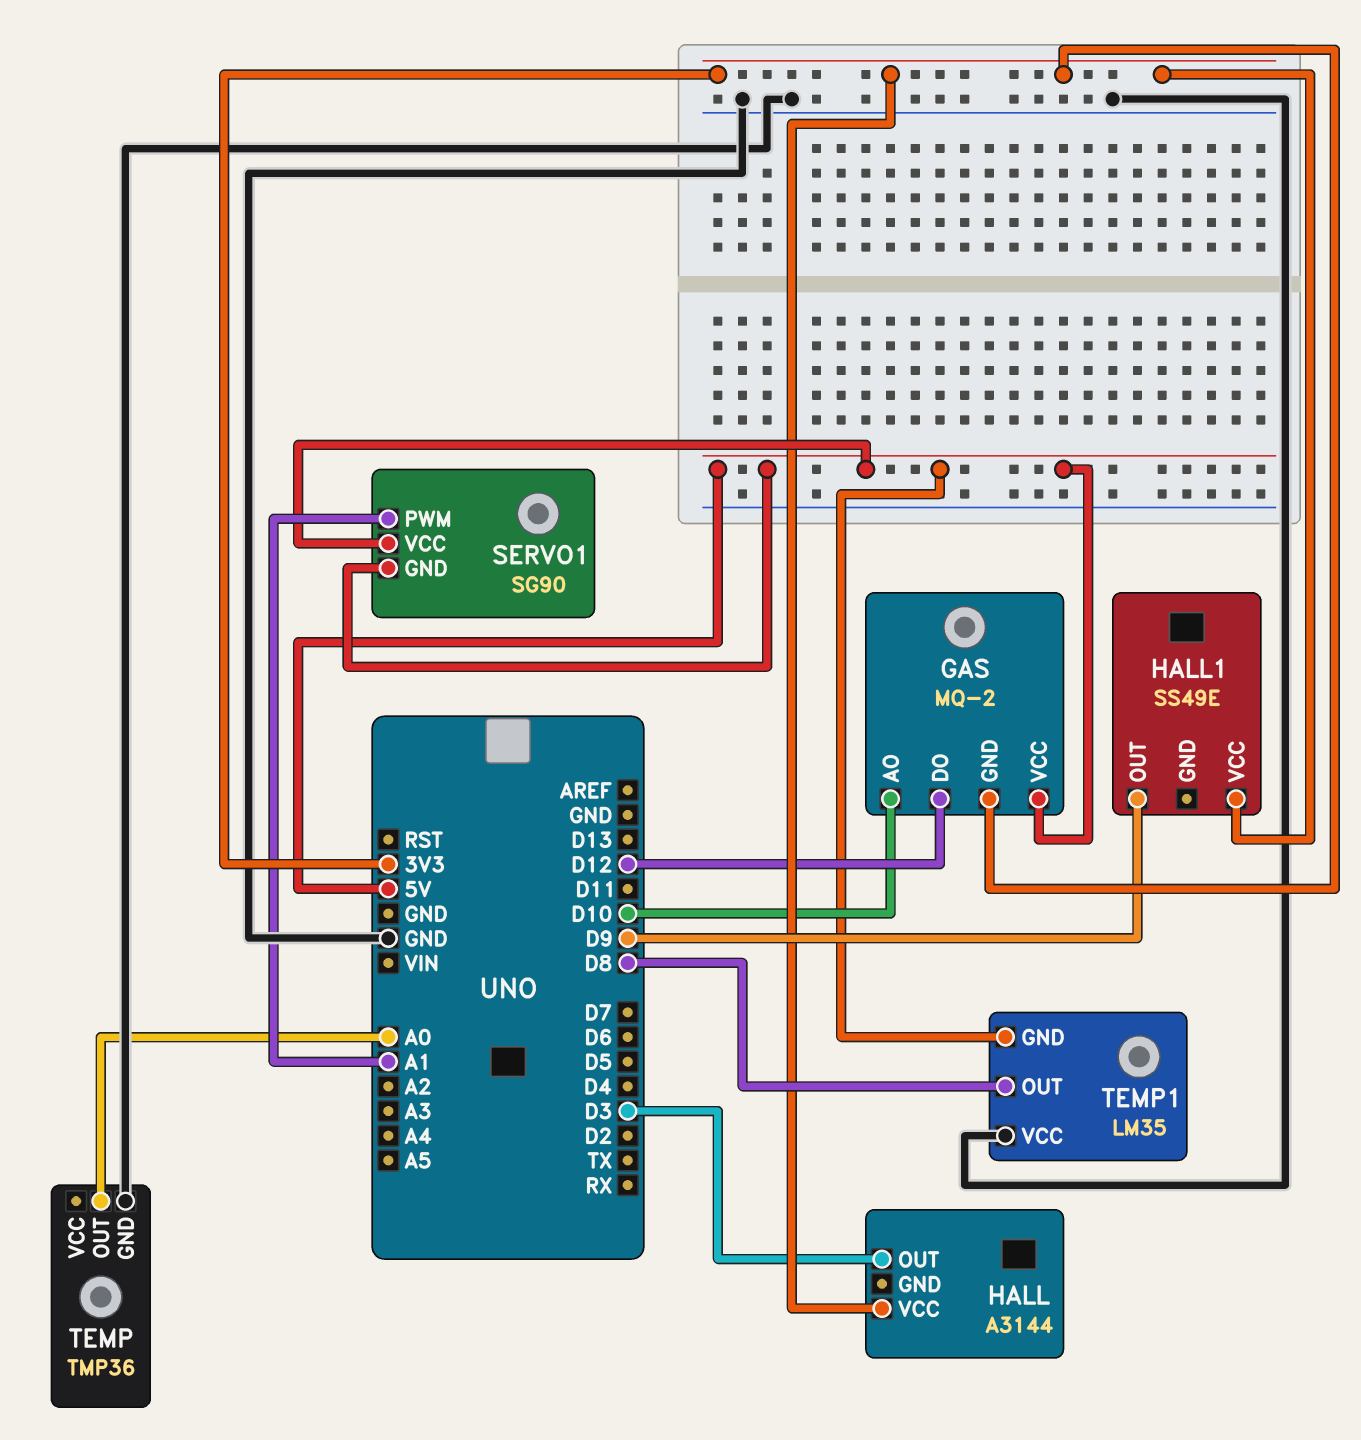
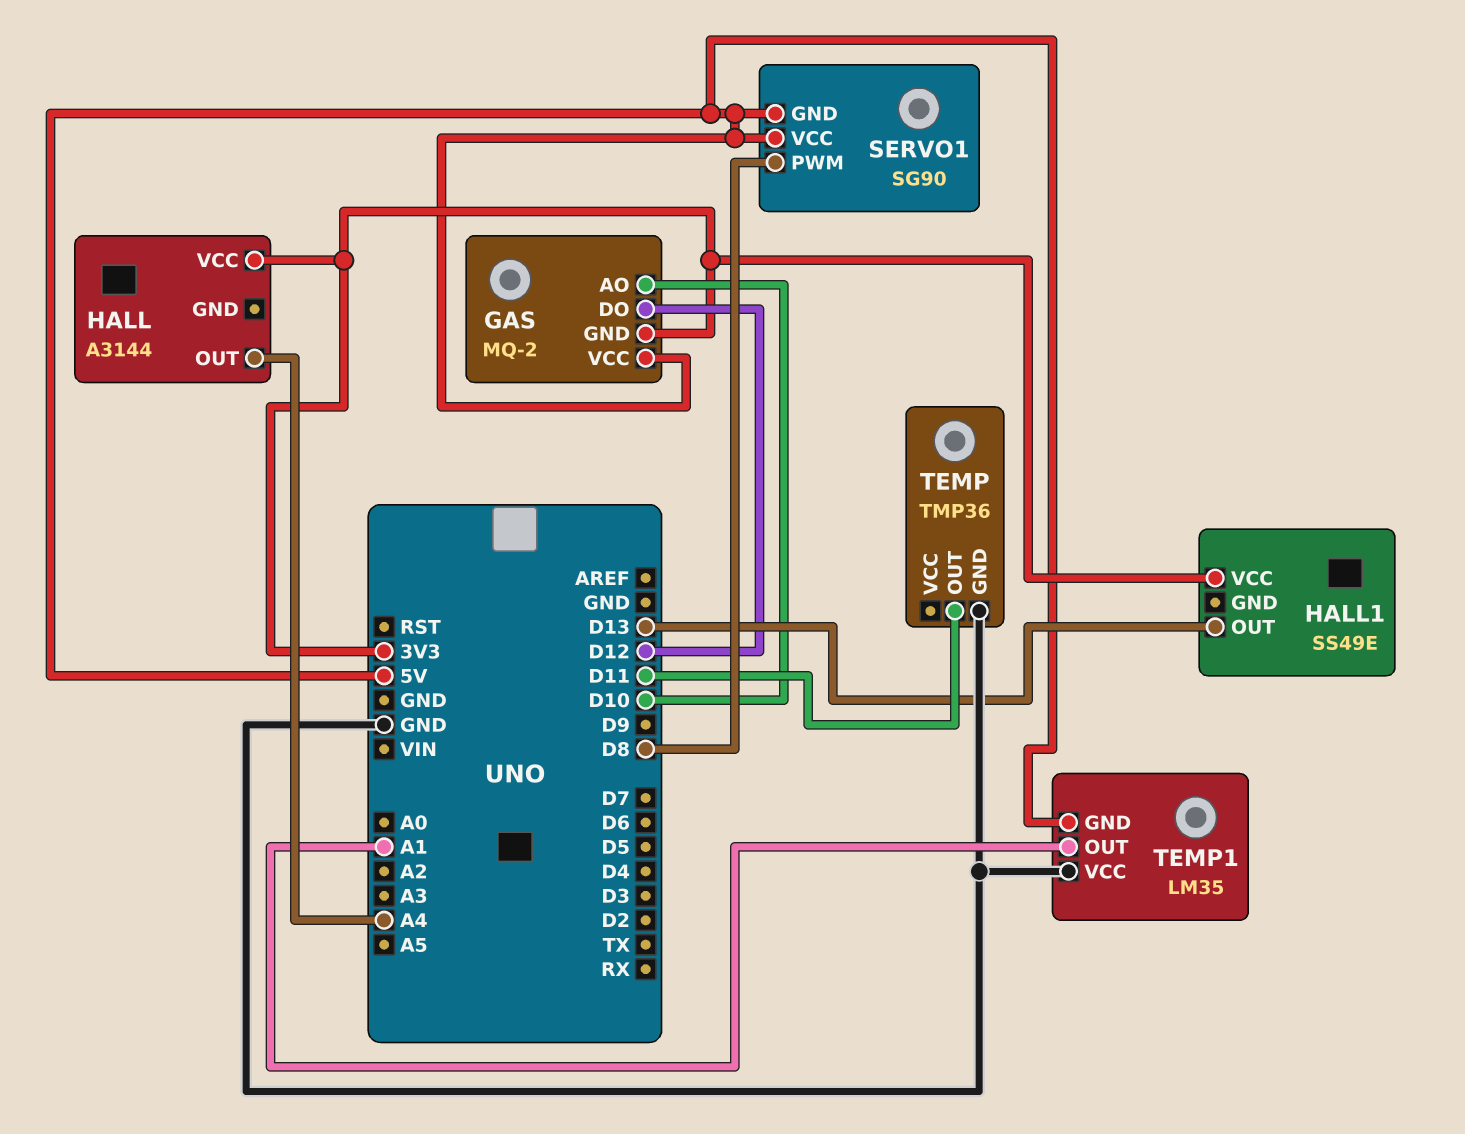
HALL pin OUT: D3 -> A4
HALL1 pin OUT: D9 -> D13
SERVO1 pin PWM: A1 -> D8
TEMP pin OUT: A0 -> D11
TEMP1 pin OUT: D8 -> A1

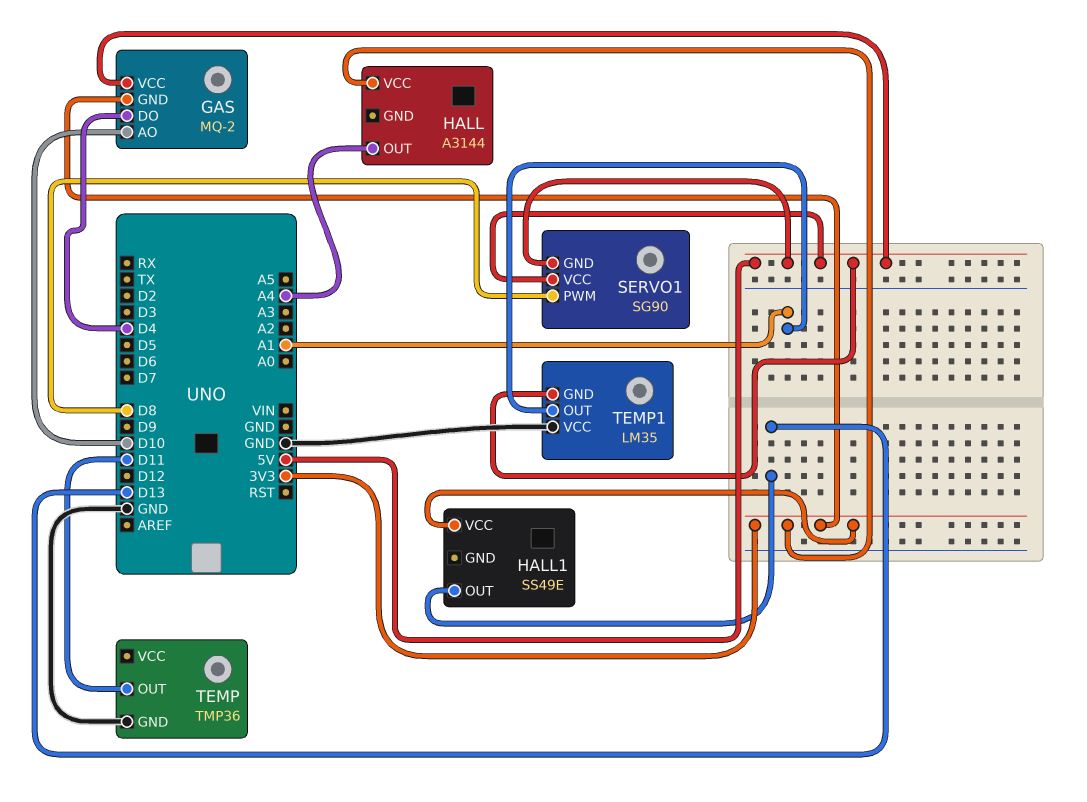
GAS pin DO: D12 -> D4

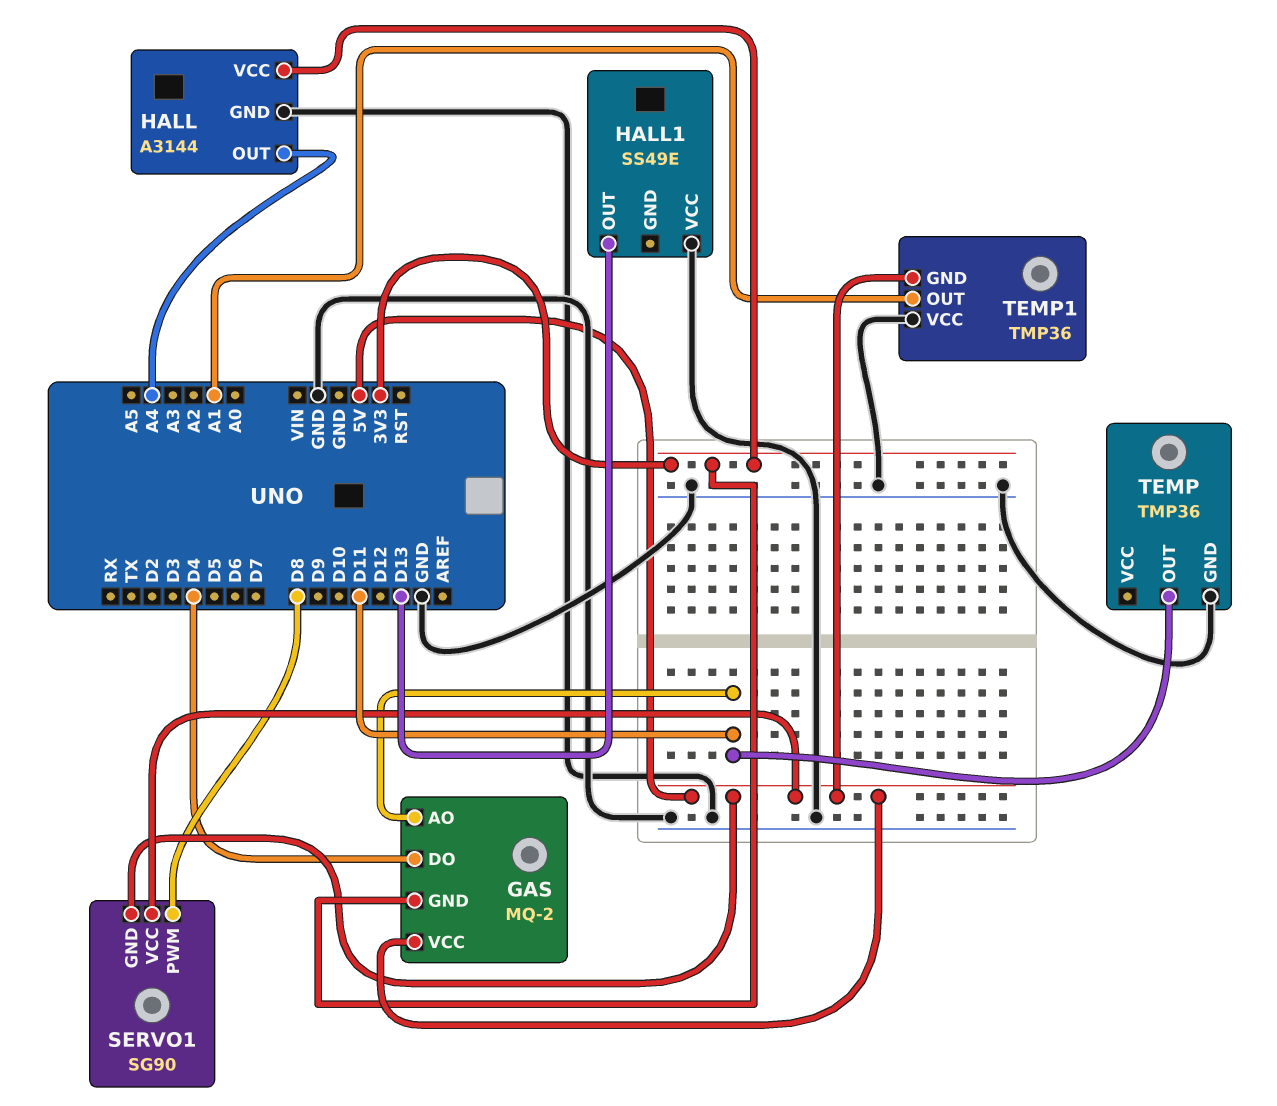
GAS pin AO: D10 -> D11
HALL pin GND: none -> GND
HALL1 pin VCC: 3V3 -> GND
TEMP1: LM35 -> TMP36

